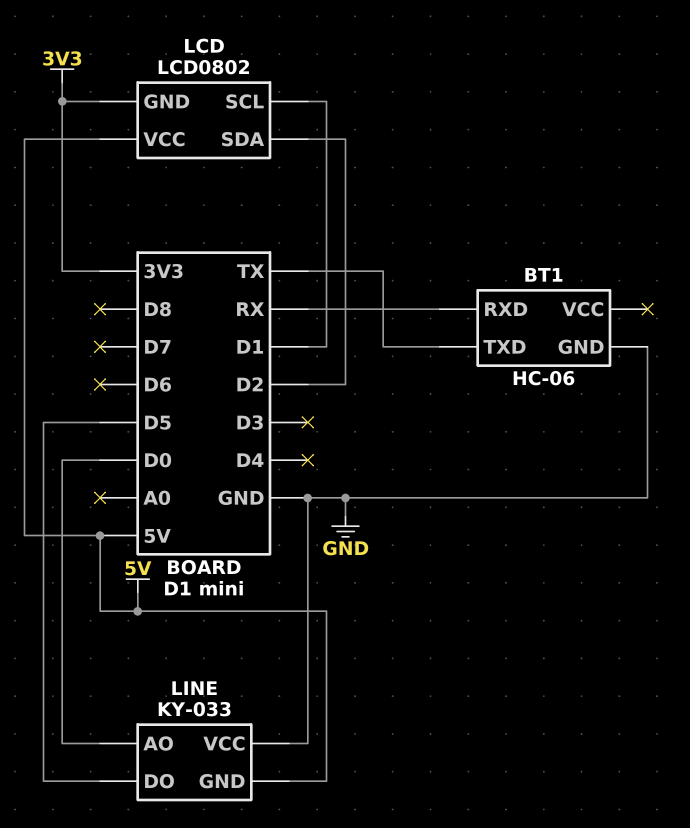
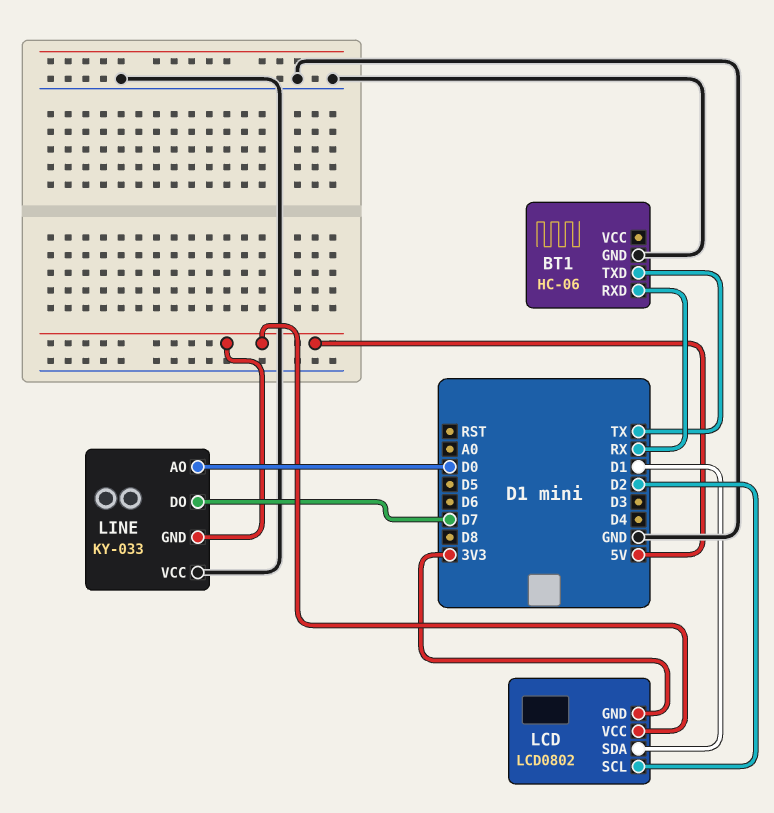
LCD pin SCL: D1 -> D2
LCD pin SDA: D2 -> D1
LINE pin DO: D5 -> D7

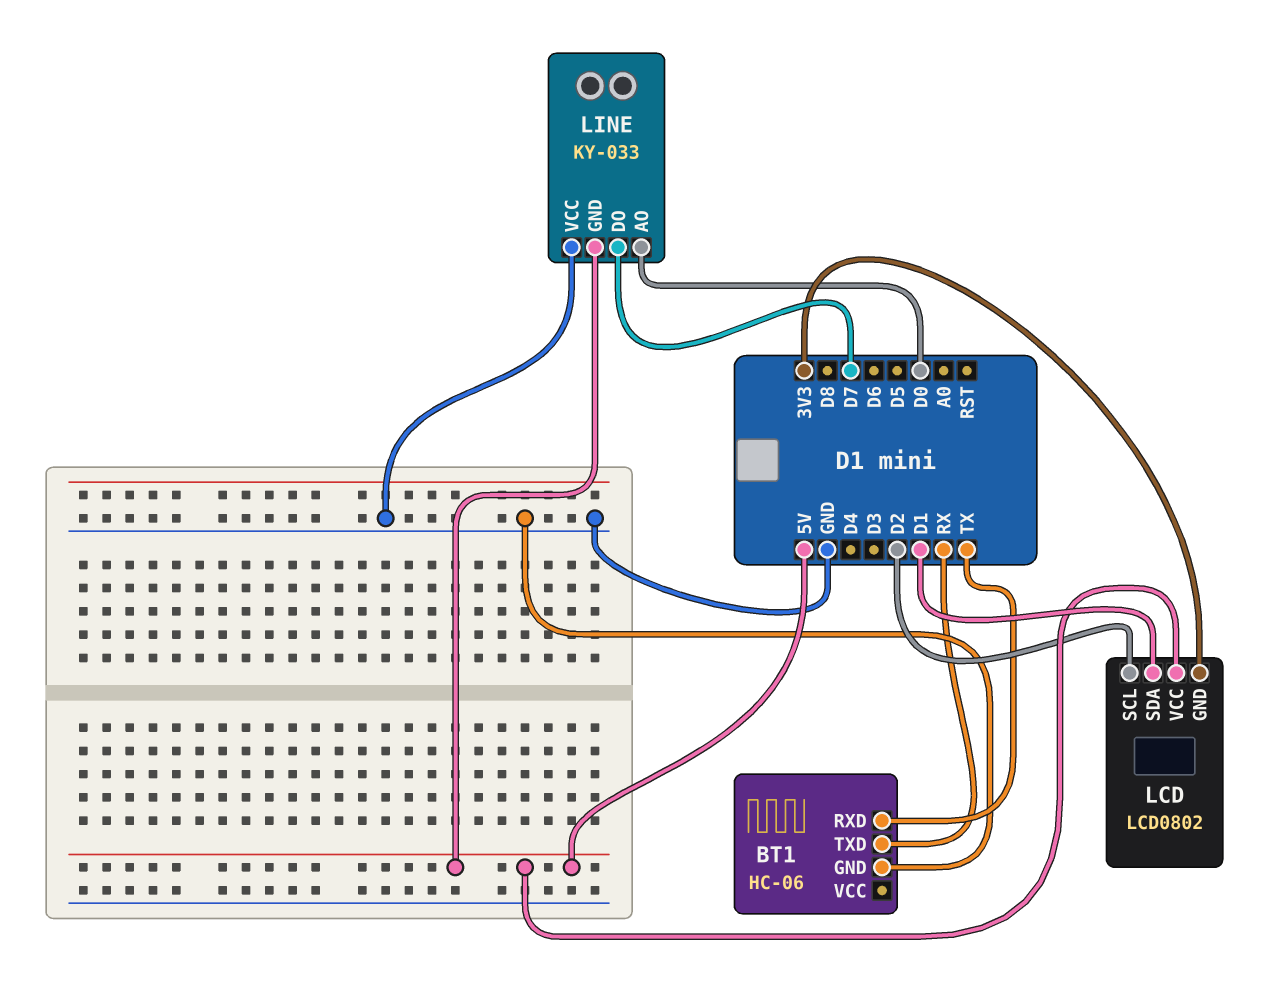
BT1 pin RXD: RX -> TX
BT1 pin TXD: TX -> RX

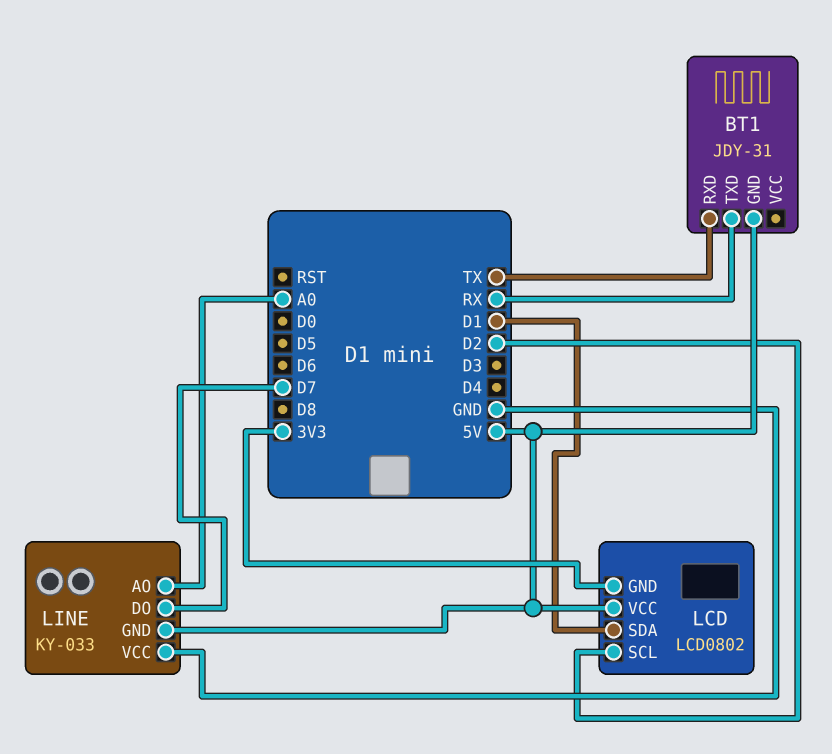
BT1: HC-06 -> JDY-31
BT1 pin GND: GND -> 5V
LINE pin AO: D0 -> A0

